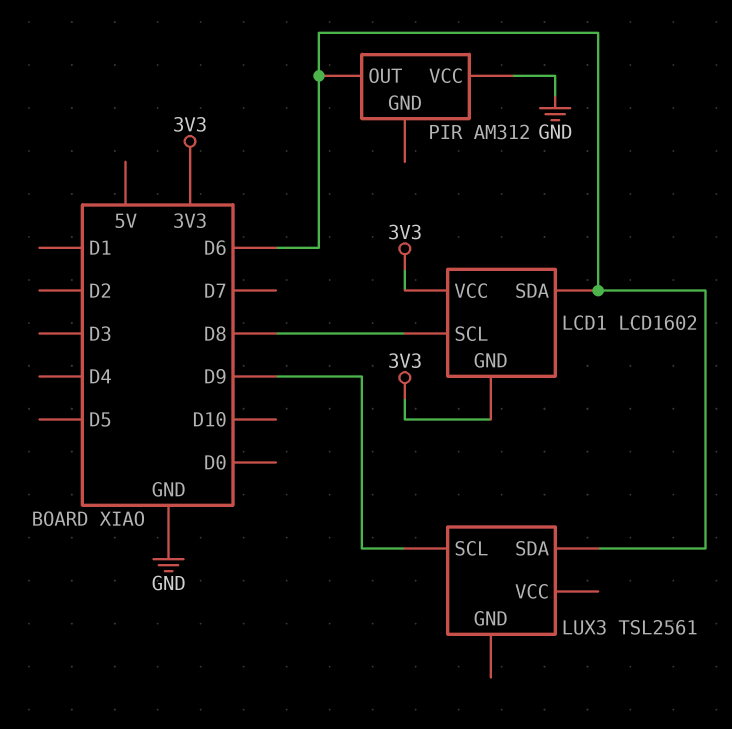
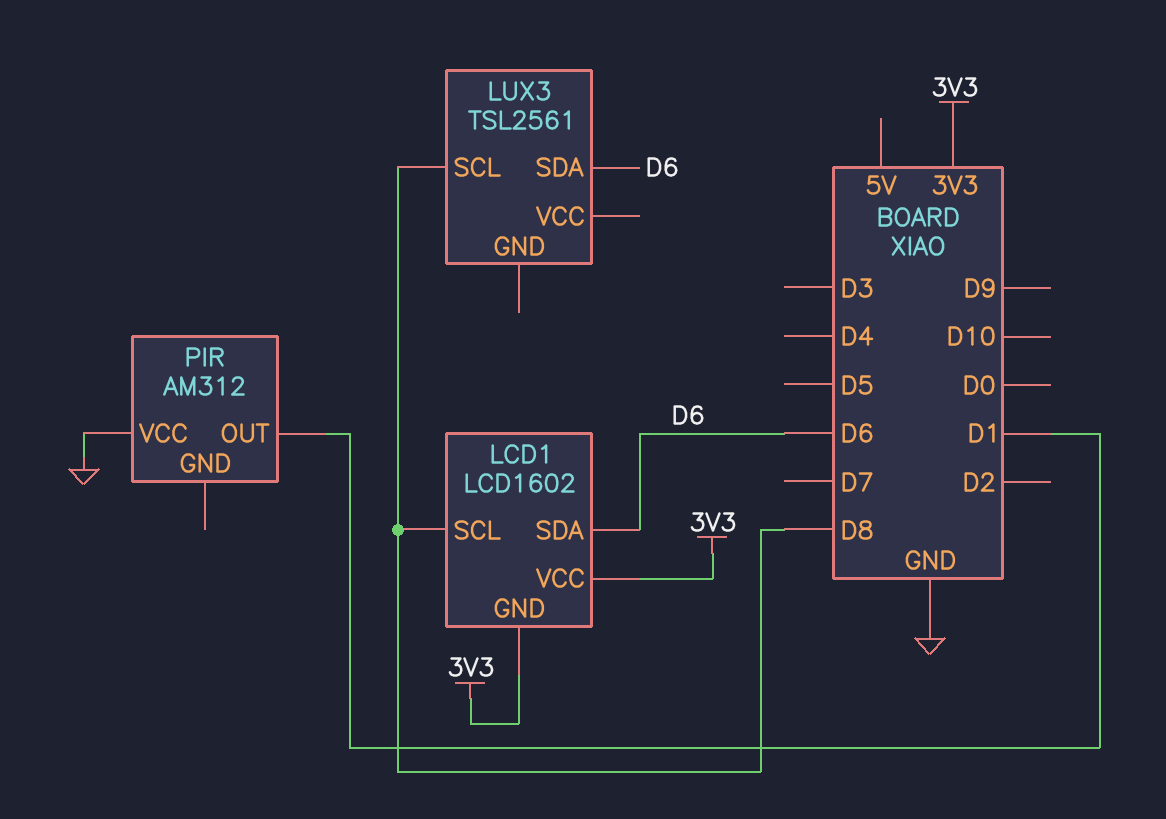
LUX3 pin SCL: D9 -> D8
PIR pin OUT: D6 -> D1

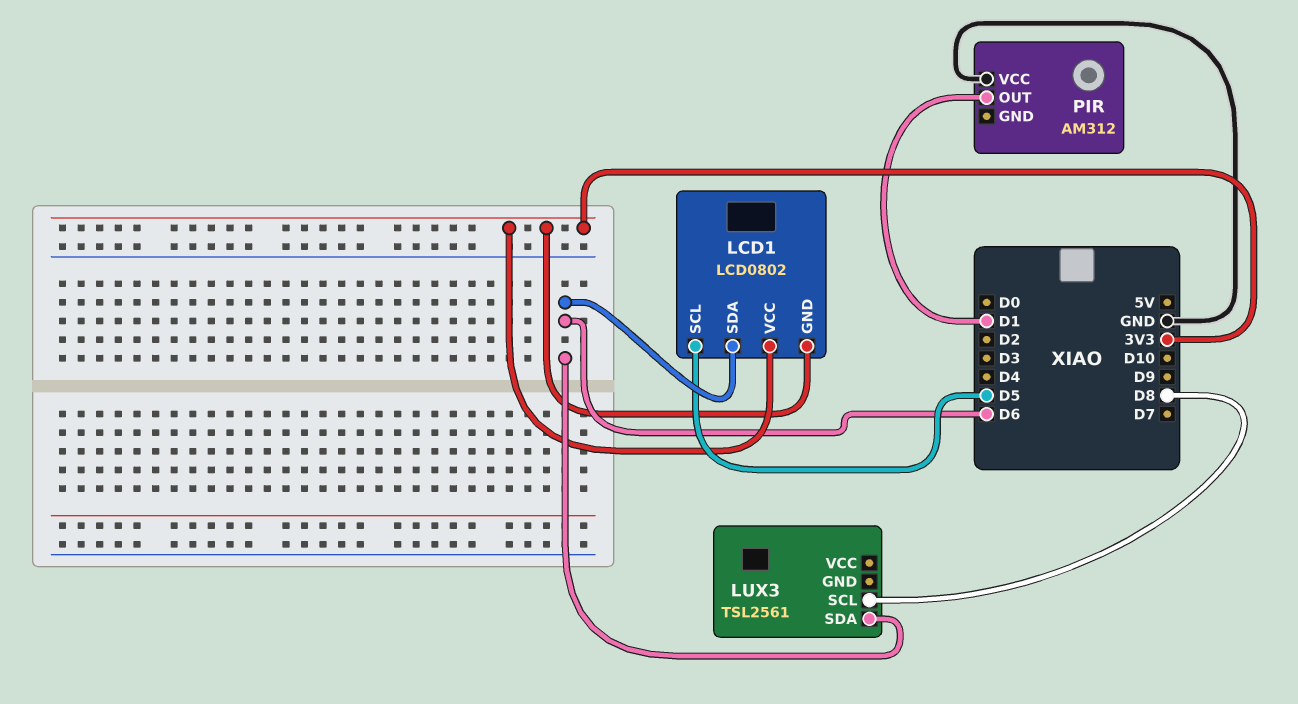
LCD1: LCD1602 -> LCD0802
LCD1 pin SCL: D8 -> D5

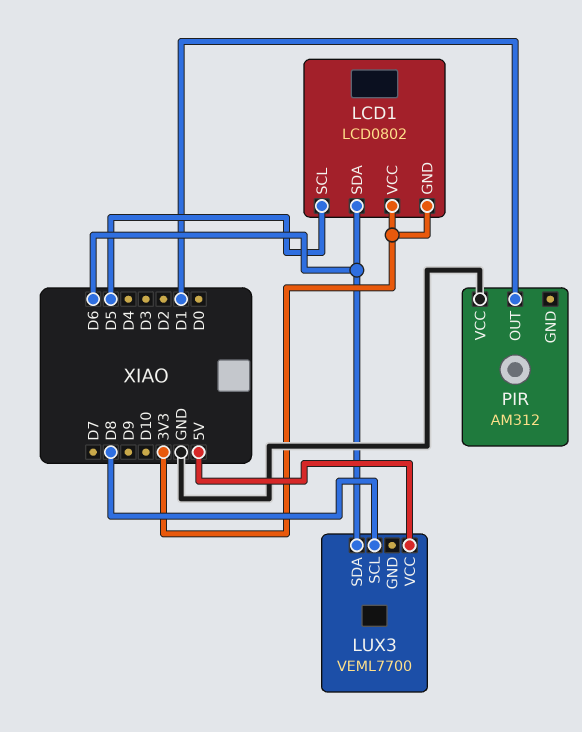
LUX3: TSL2561 -> VEML7700
LUX3 pin VCC: none -> 5V

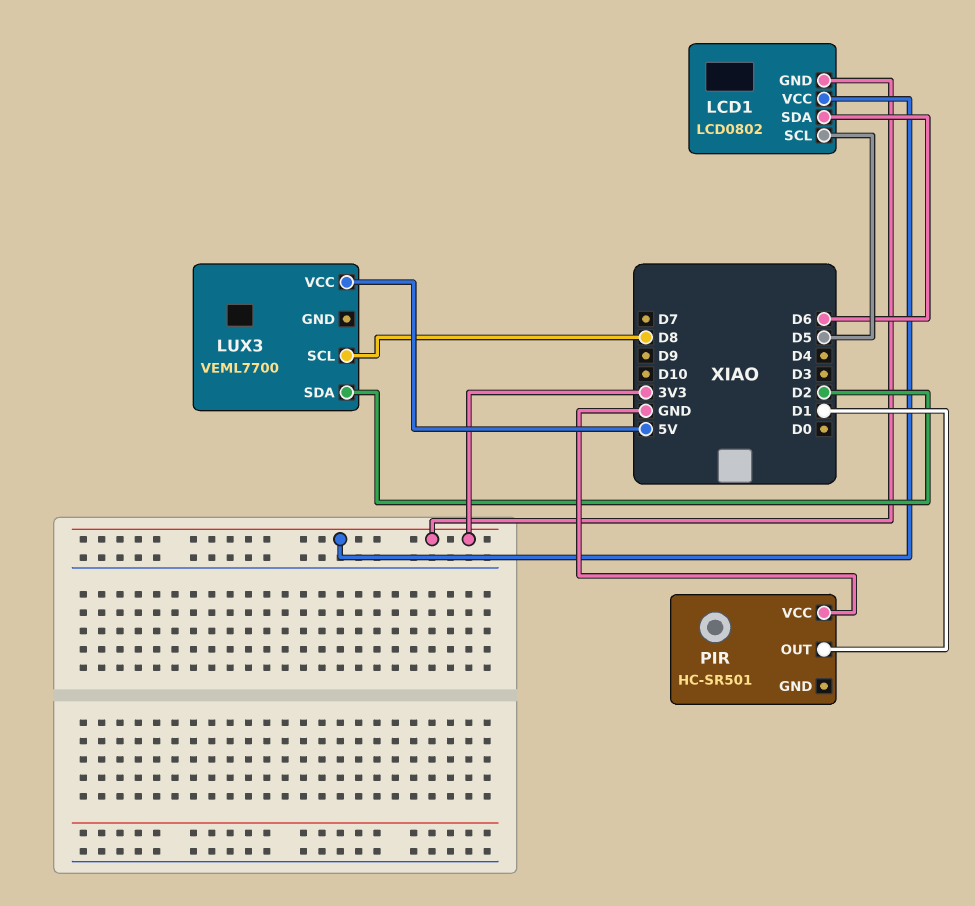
LUX3 pin SDA: D6 -> D2
PIR: AM312 -> HC-SR501

